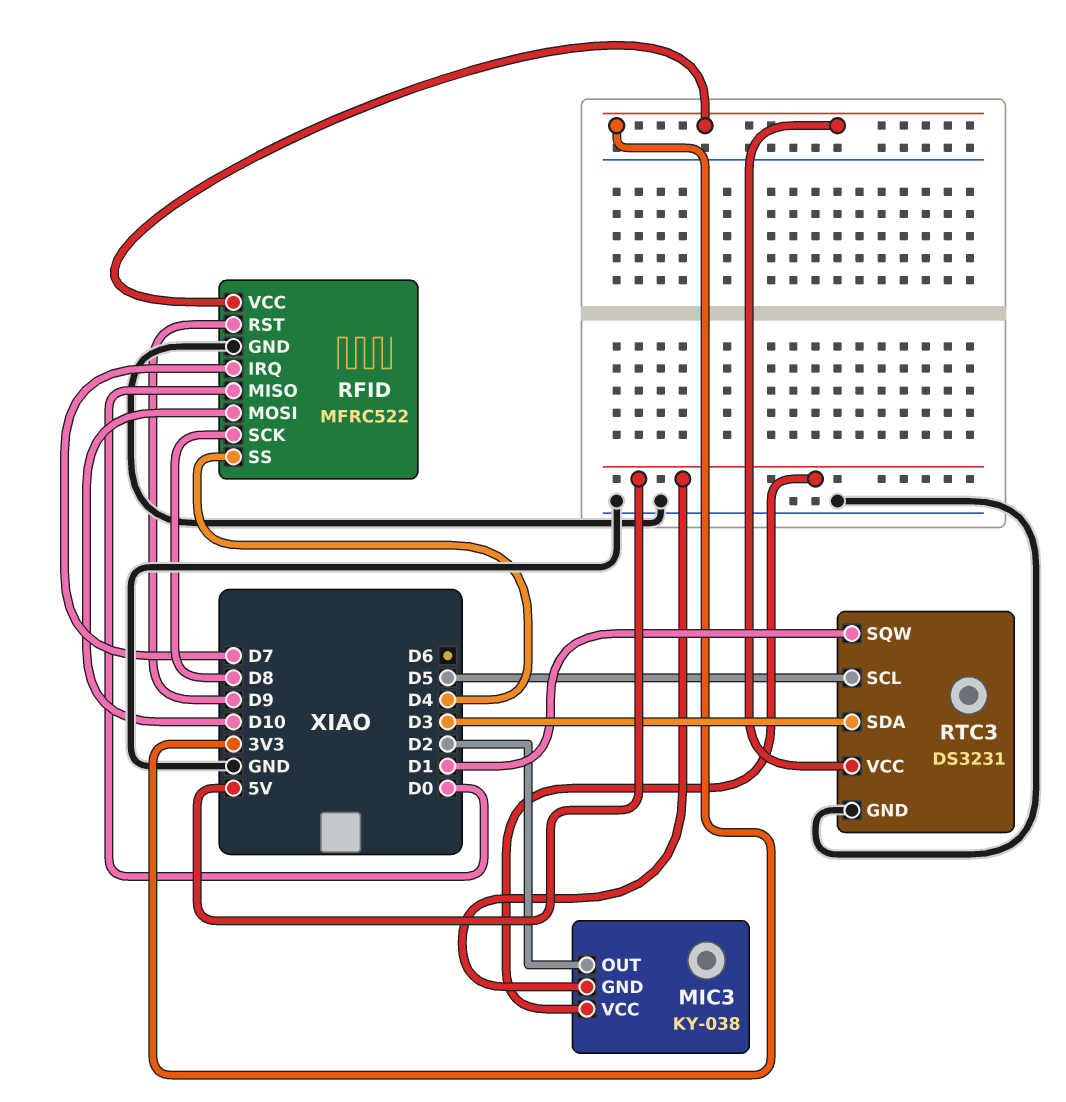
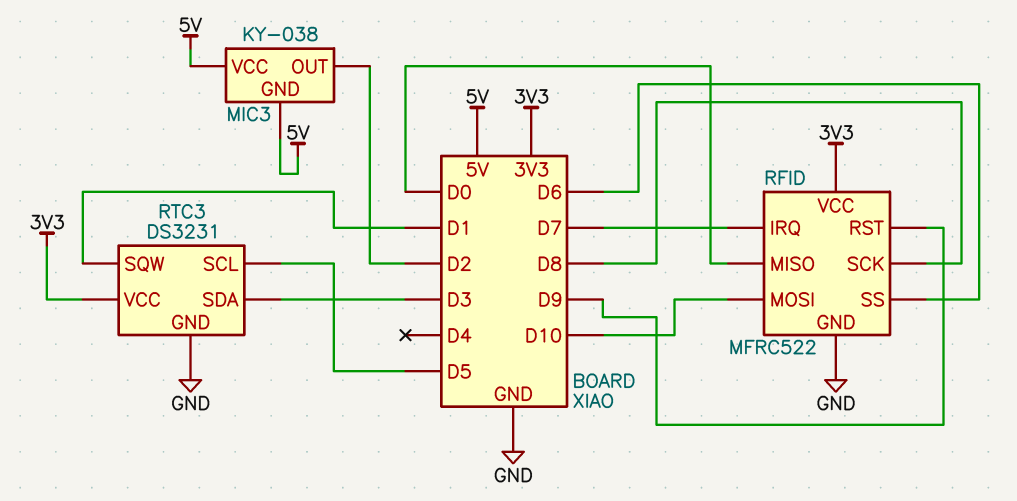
RFID pin SS: D4 -> D6

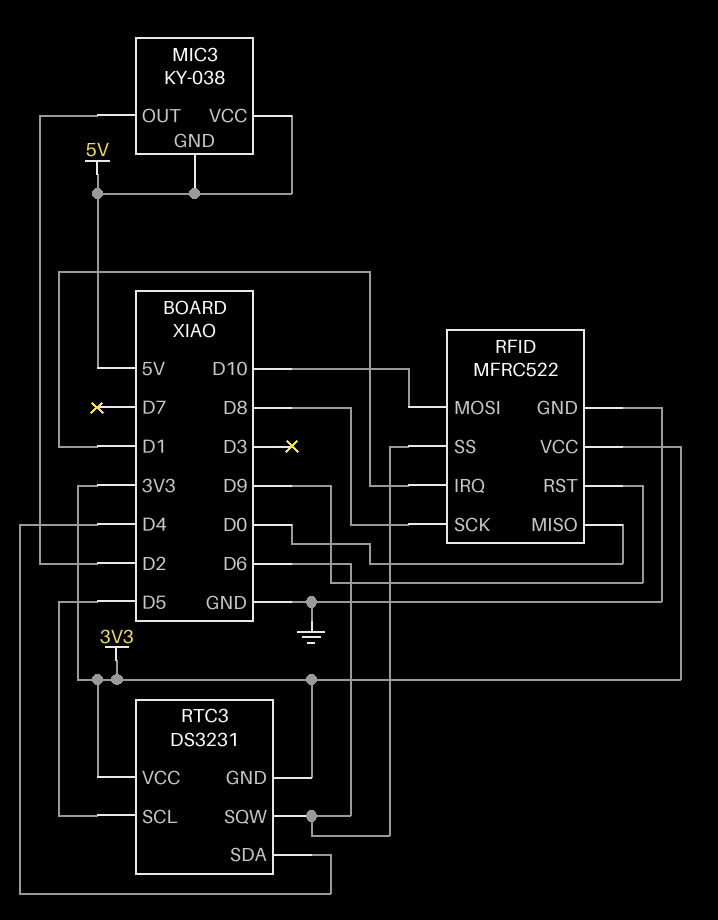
RFID pin IRQ: D7 -> D1
RTC3 pin GND: GND -> 3V3
RTC3 pin SDA: D3 -> D4
RTC3 pin SQW: D1 -> D6

